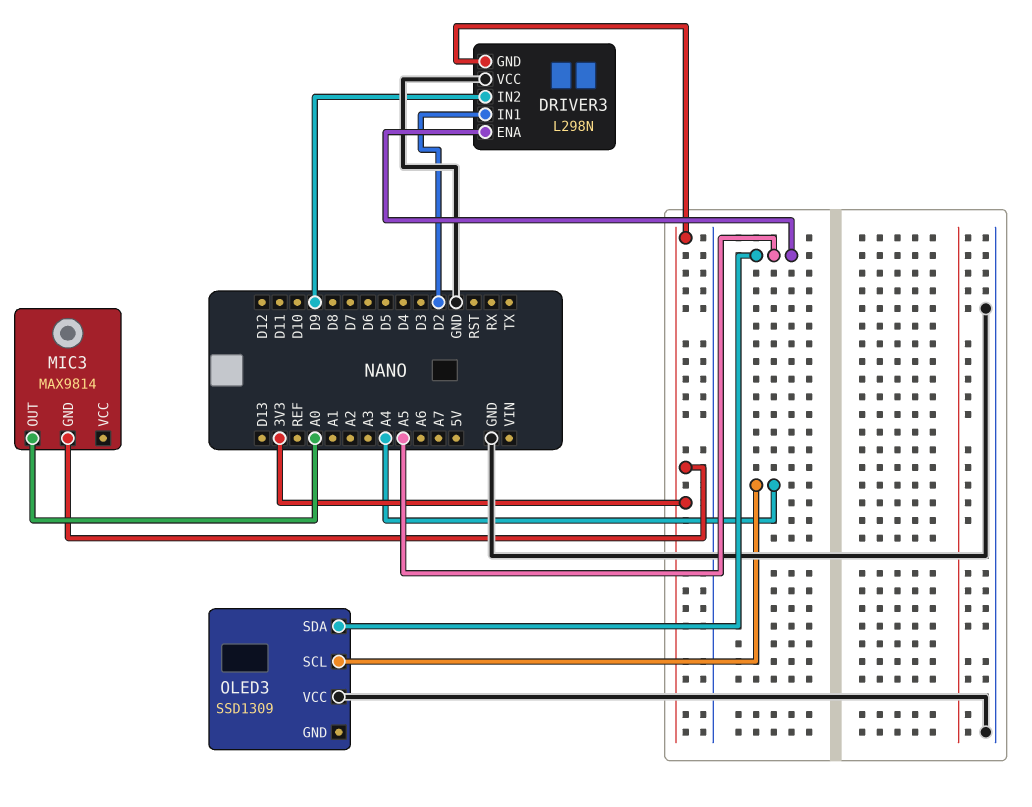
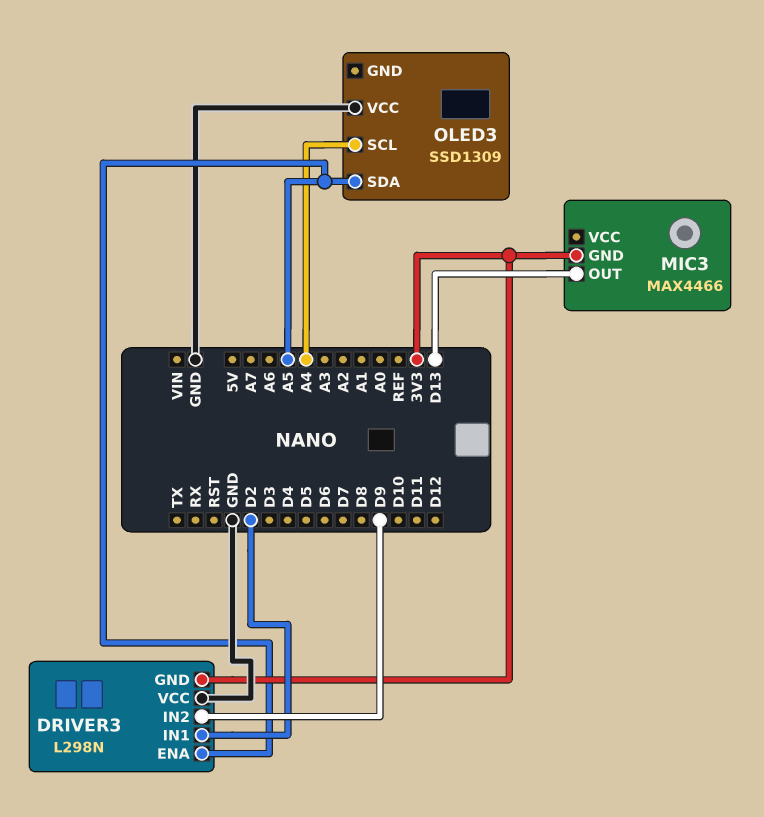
MIC3: MAX9814 -> MAX4466
MIC3 pin OUT: A0 -> D13

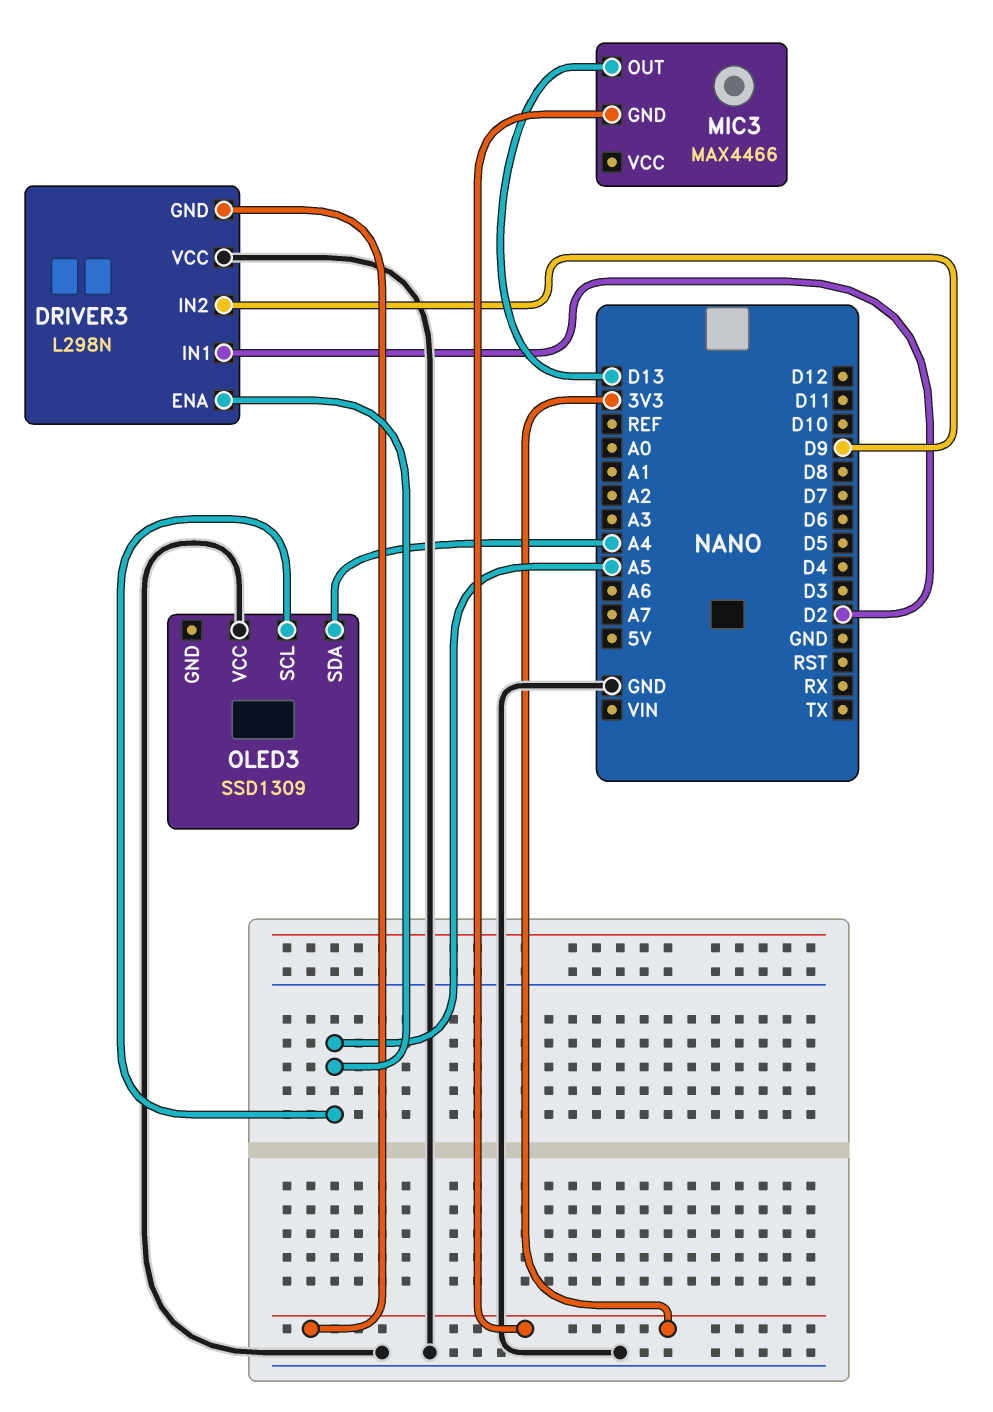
OLED3 pin SCL: A4 -> A5
OLED3 pin SDA: A5 -> A4

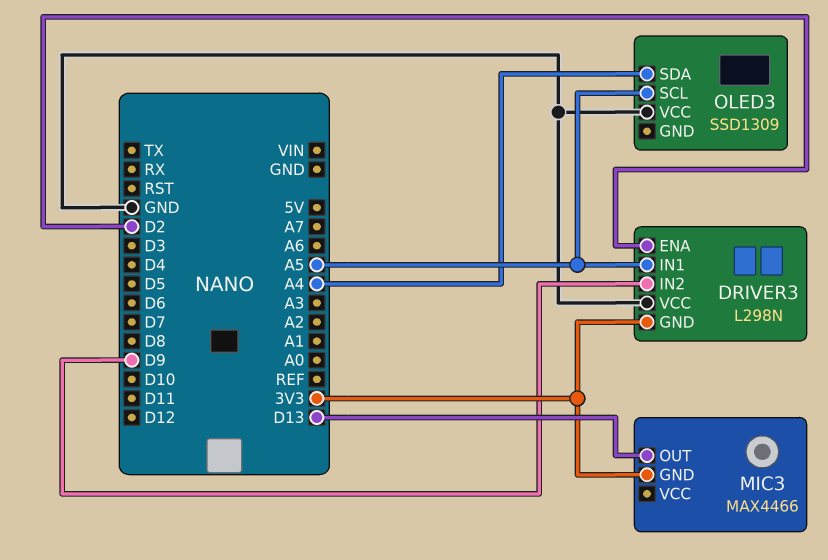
DRIVER3 pin ENA: A5 -> D2
DRIVER3 pin IN1: D2 -> A5

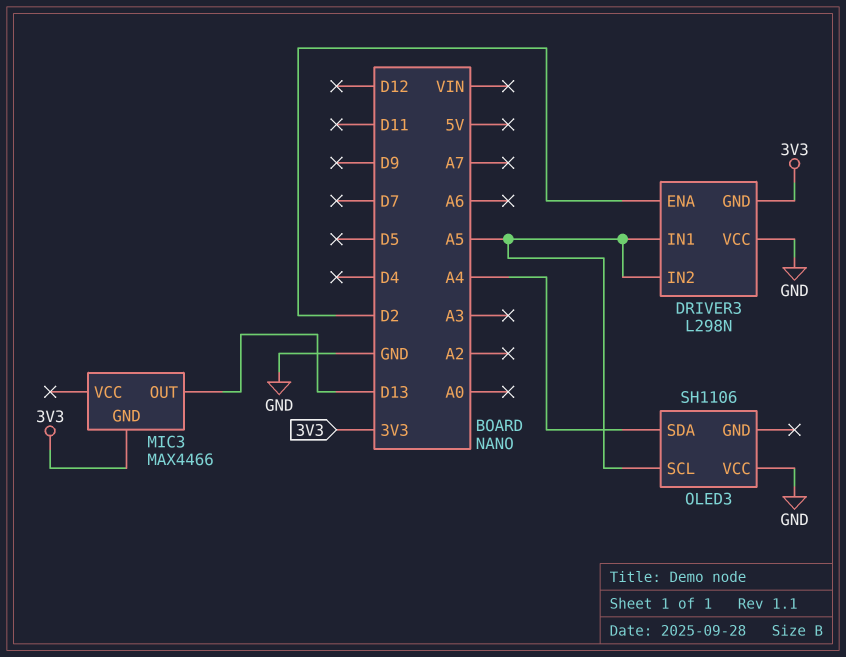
DRIVER3 pin IN2: D9 -> A5
OLED3: SSD1309 -> SH1106

